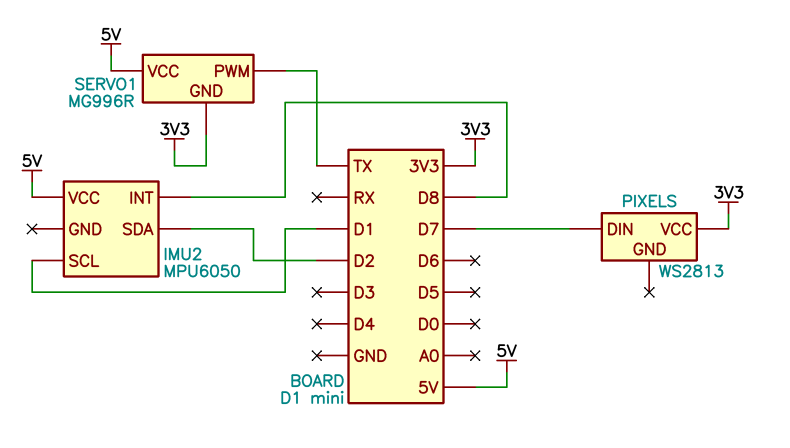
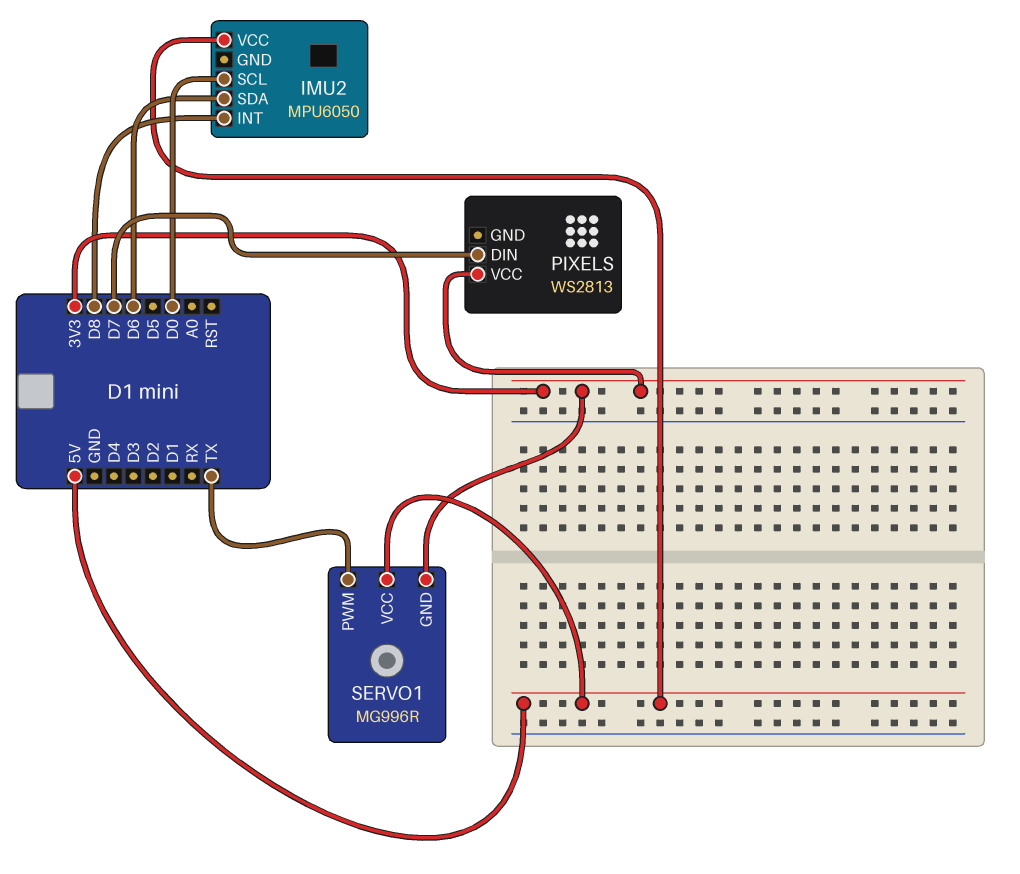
IMU2 pin SCL: D1 -> D0
IMU2 pin SDA: D2 -> D6

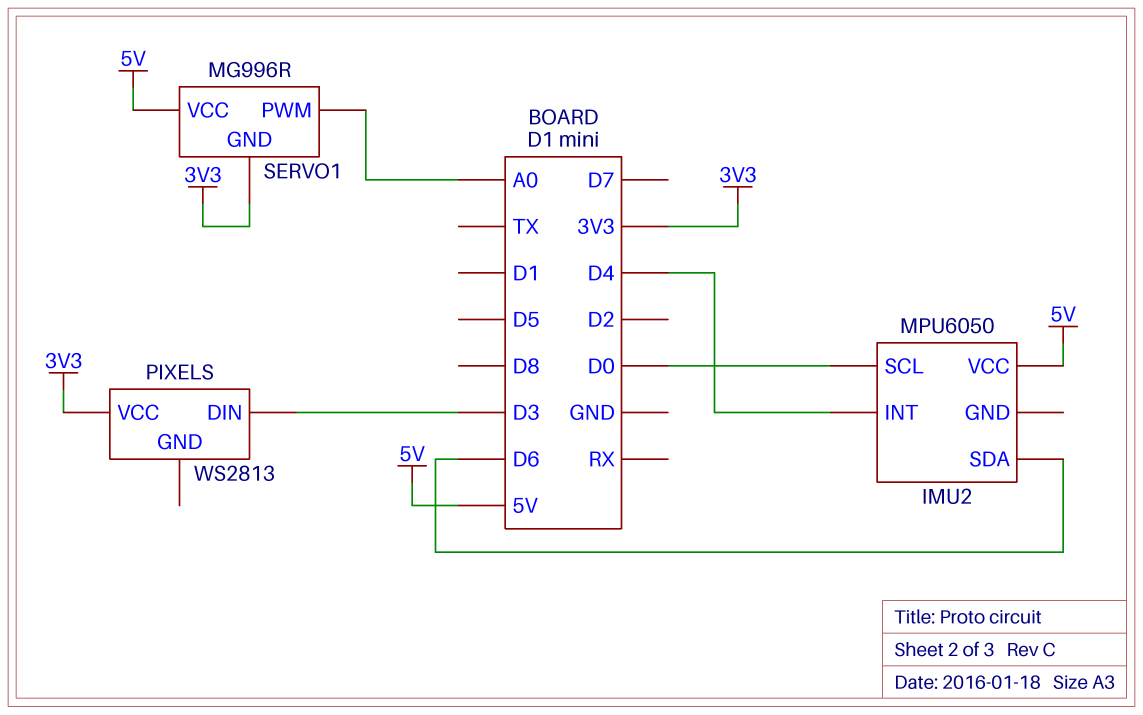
IMU2 pin INT: D8 -> D4
PIXELS pin DIN: D7 -> D3
SERVO1 pin PWM: TX -> A0

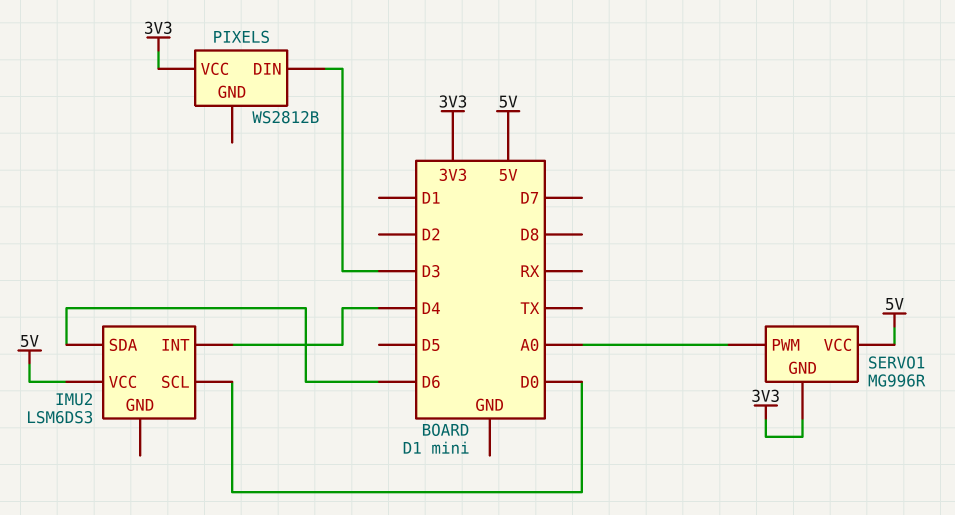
IMU2: MPU6050 -> LSM6DS3
PIXELS: WS2813 -> WS2812B

